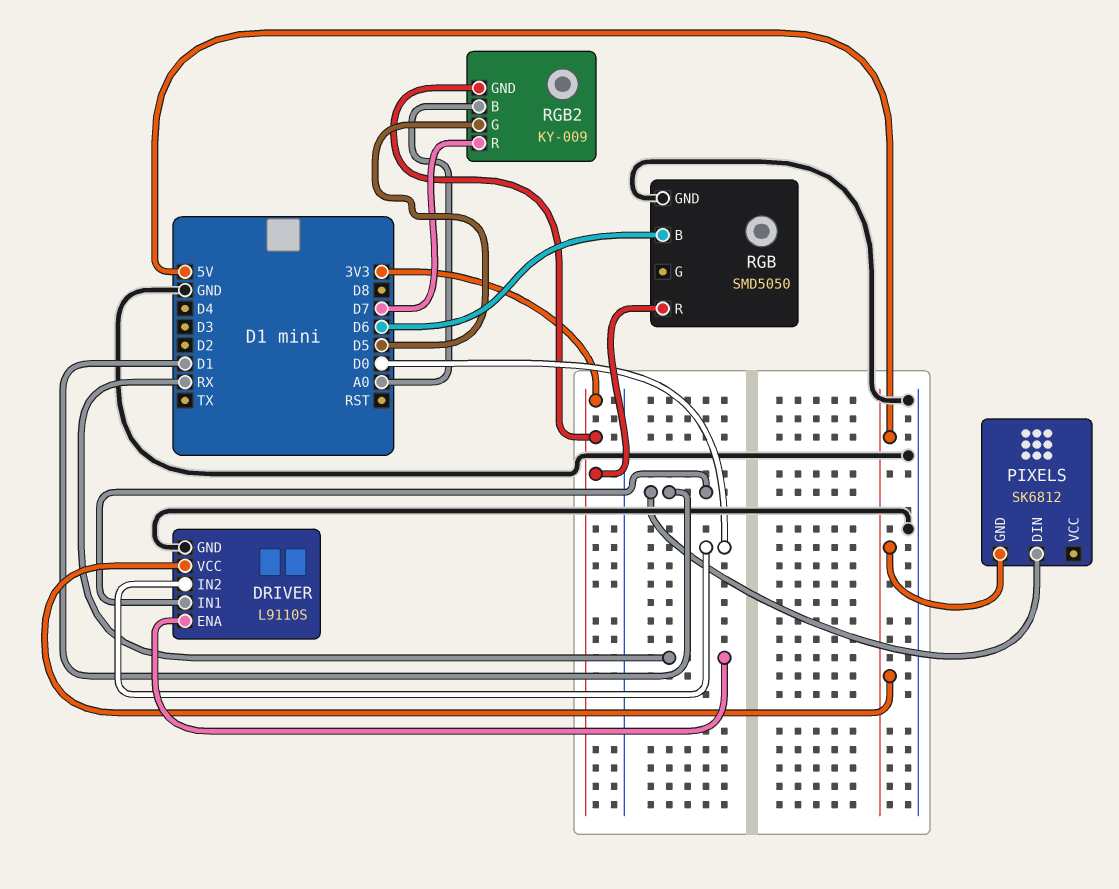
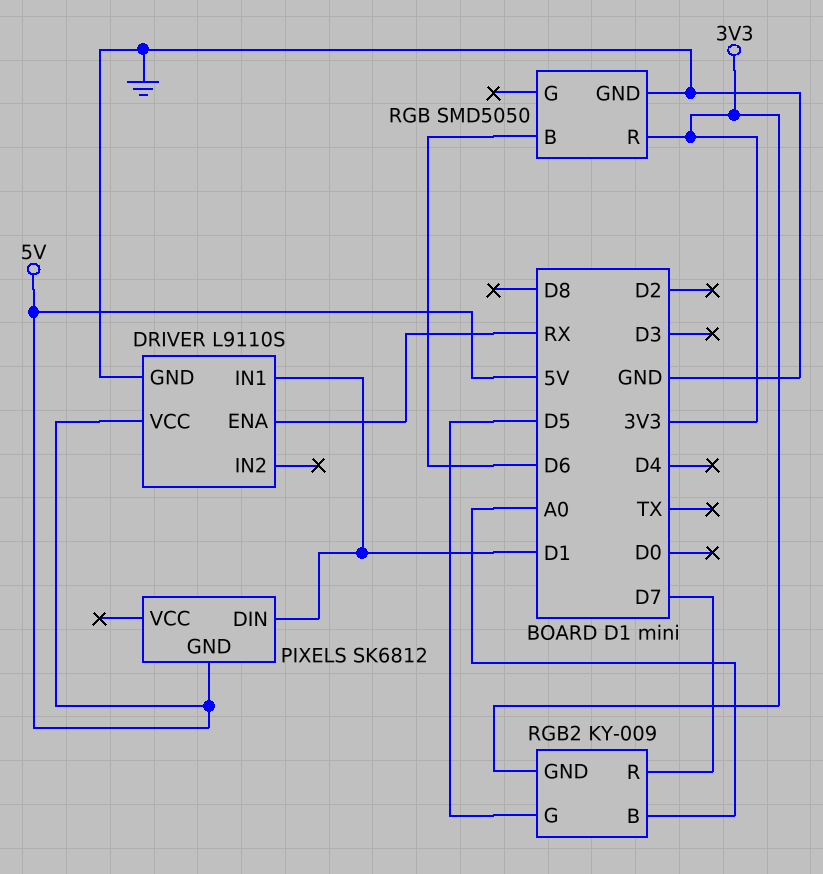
DRIVER pin IN2: D0 -> none

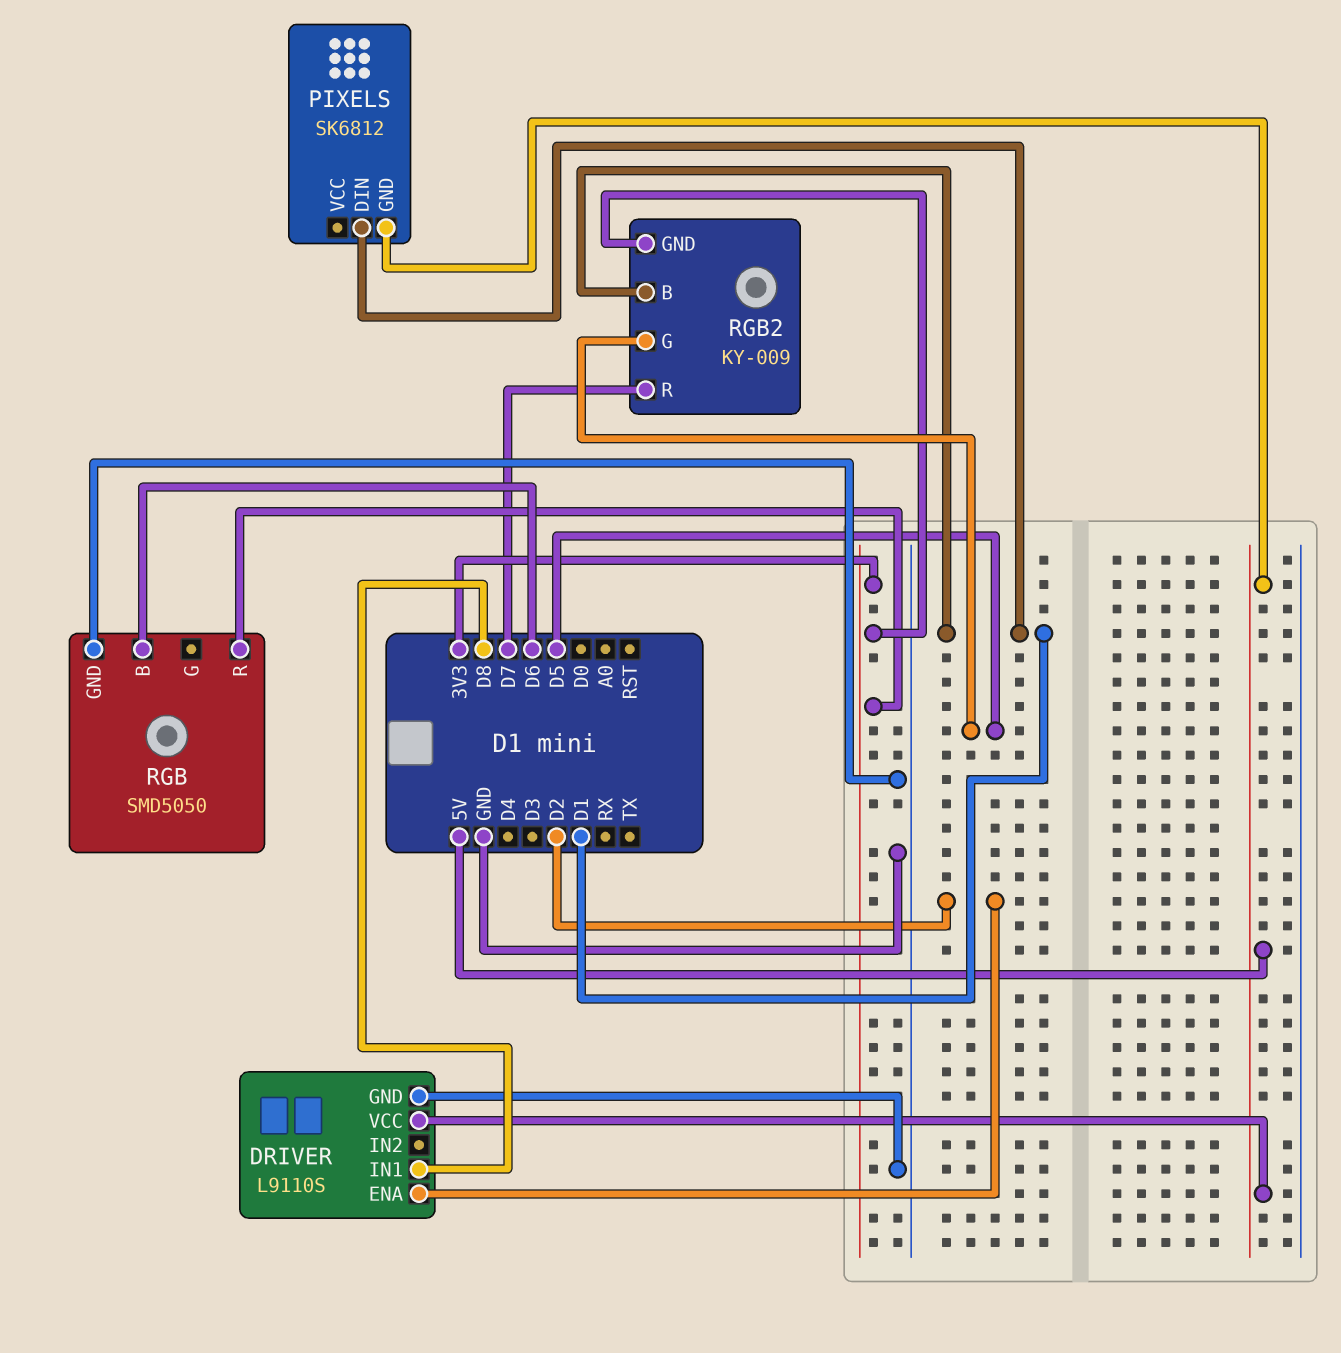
DRIVER pin ENA: RX -> D2
DRIVER pin IN1: D1 -> D8
RGB2 pin B: A0 -> D1

